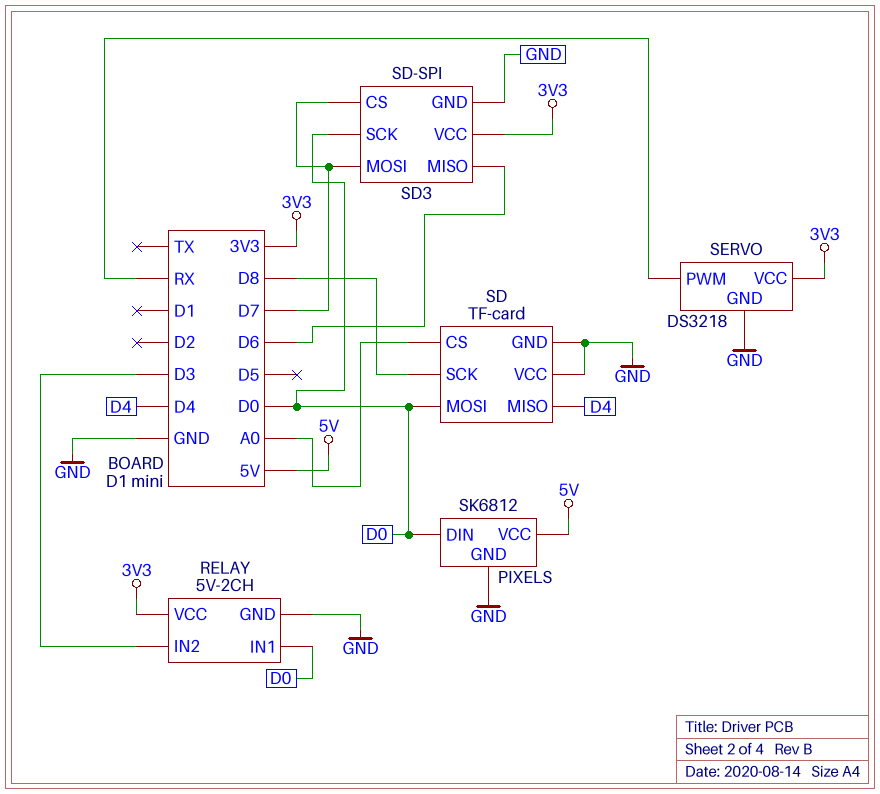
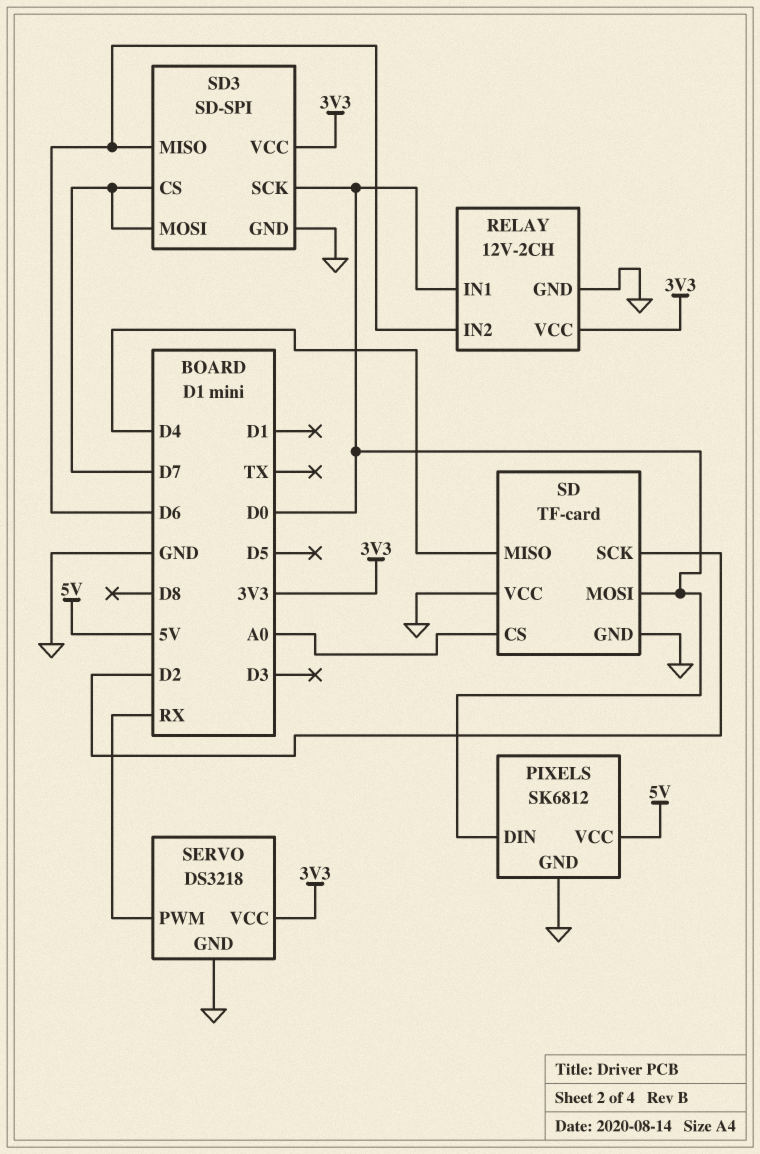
RELAY: 5V-2CH -> 12V-2CH
RELAY pin IN2: D3 -> D6
SD pin SCK: D8 -> D2

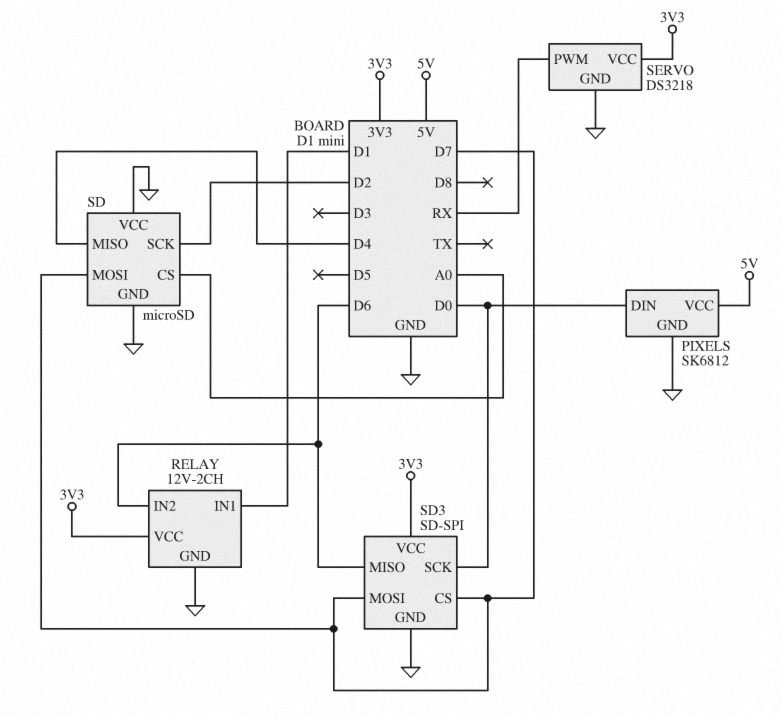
RELAY pin IN1: D0 -> D1
SD: TF-card -> microSD
SD pin MOSI: D0 -> D7

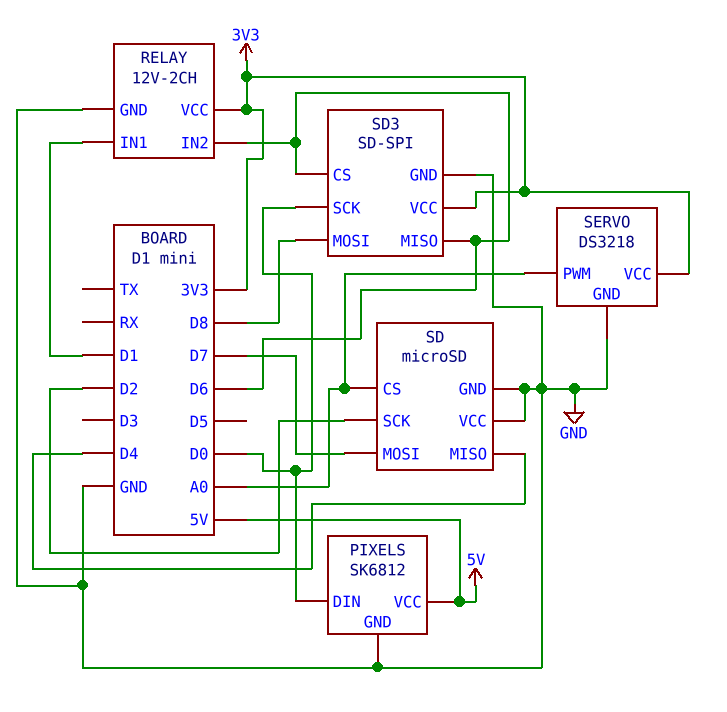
SD3 pin CS: D7 -> D6
SD3 pin MOSI: D7 -> D8
SERVO pin PWM: RX -> A0

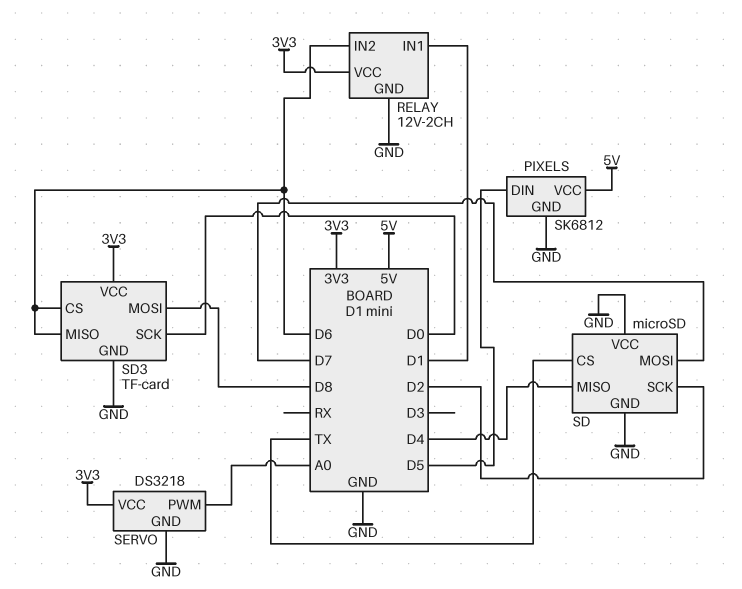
PIXELS pin DIN: D0 -> D5
SD pin CS: A0 -> TX
SD3: SD-SPI -> TF-card

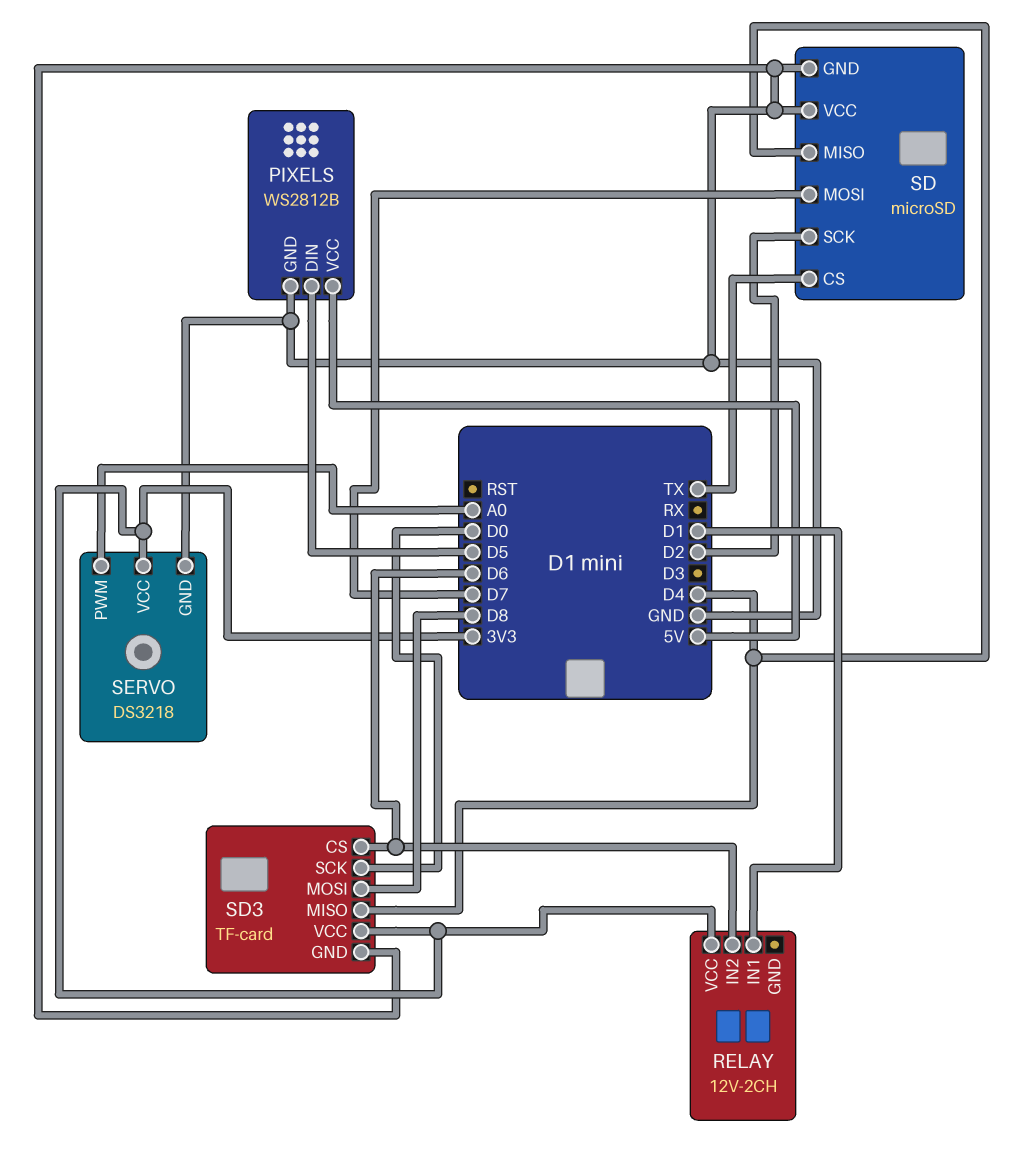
PIXELS: SK6812 -> WS2812B
RELAY pin GND: GND -> none
SD3 pin MISO: D6 -> D4

